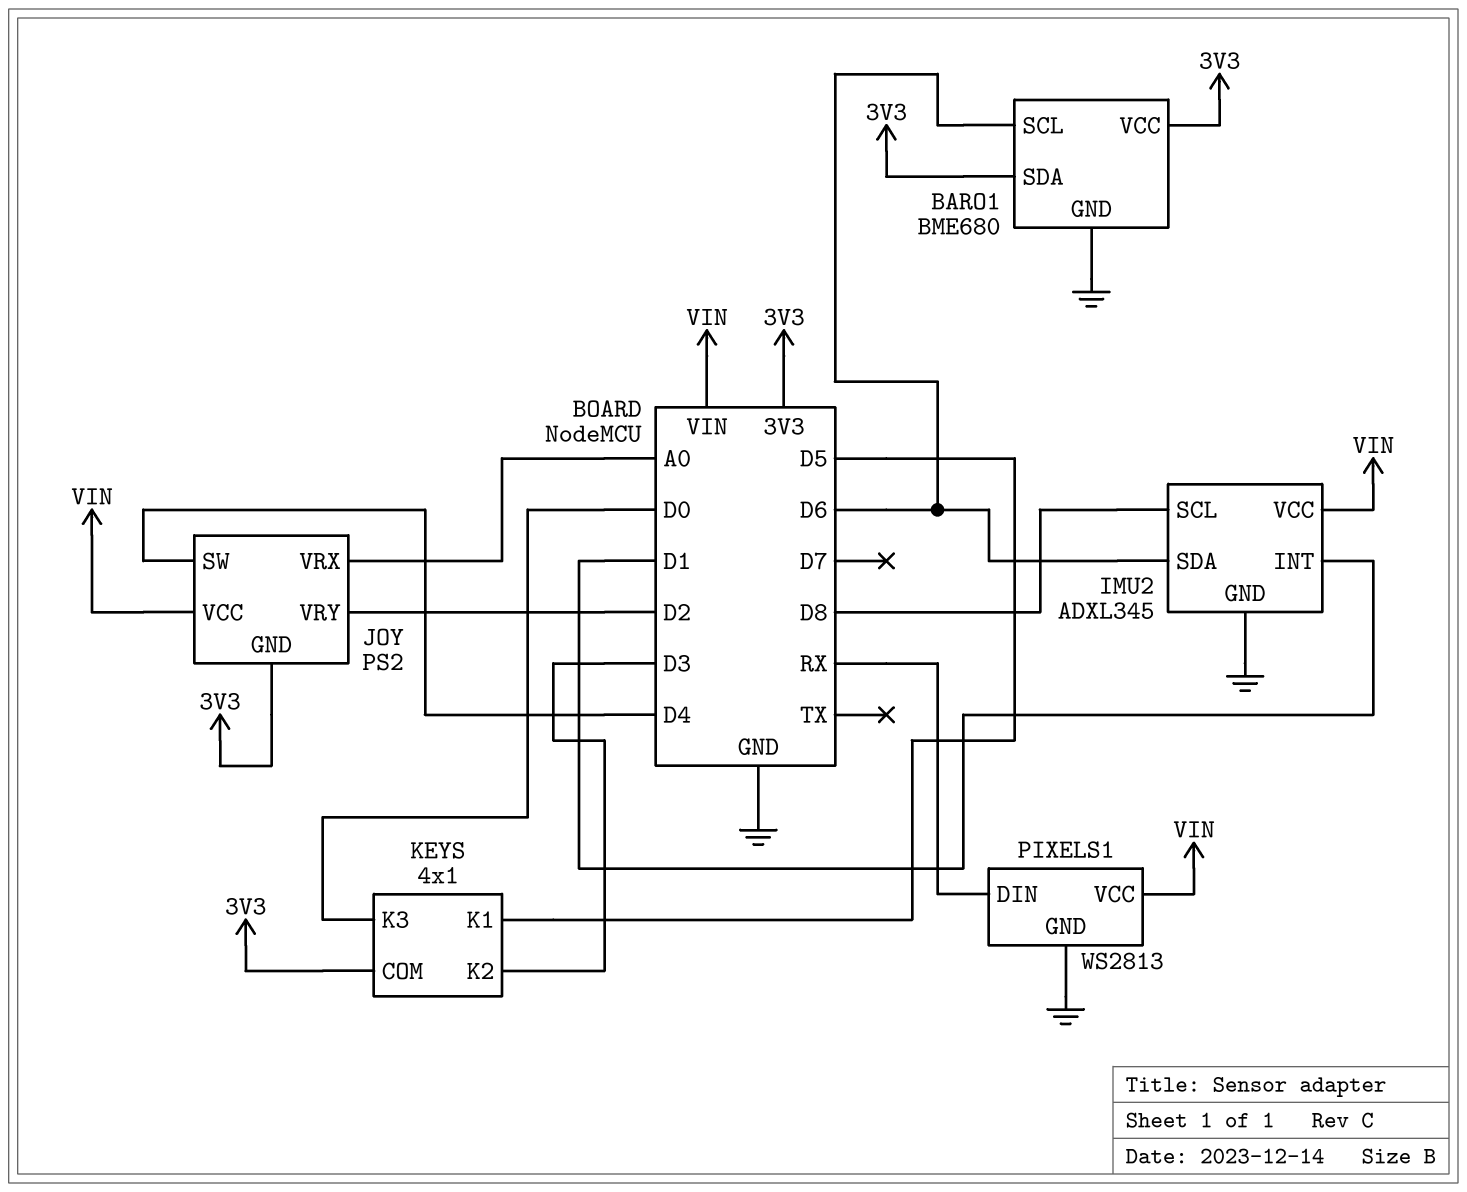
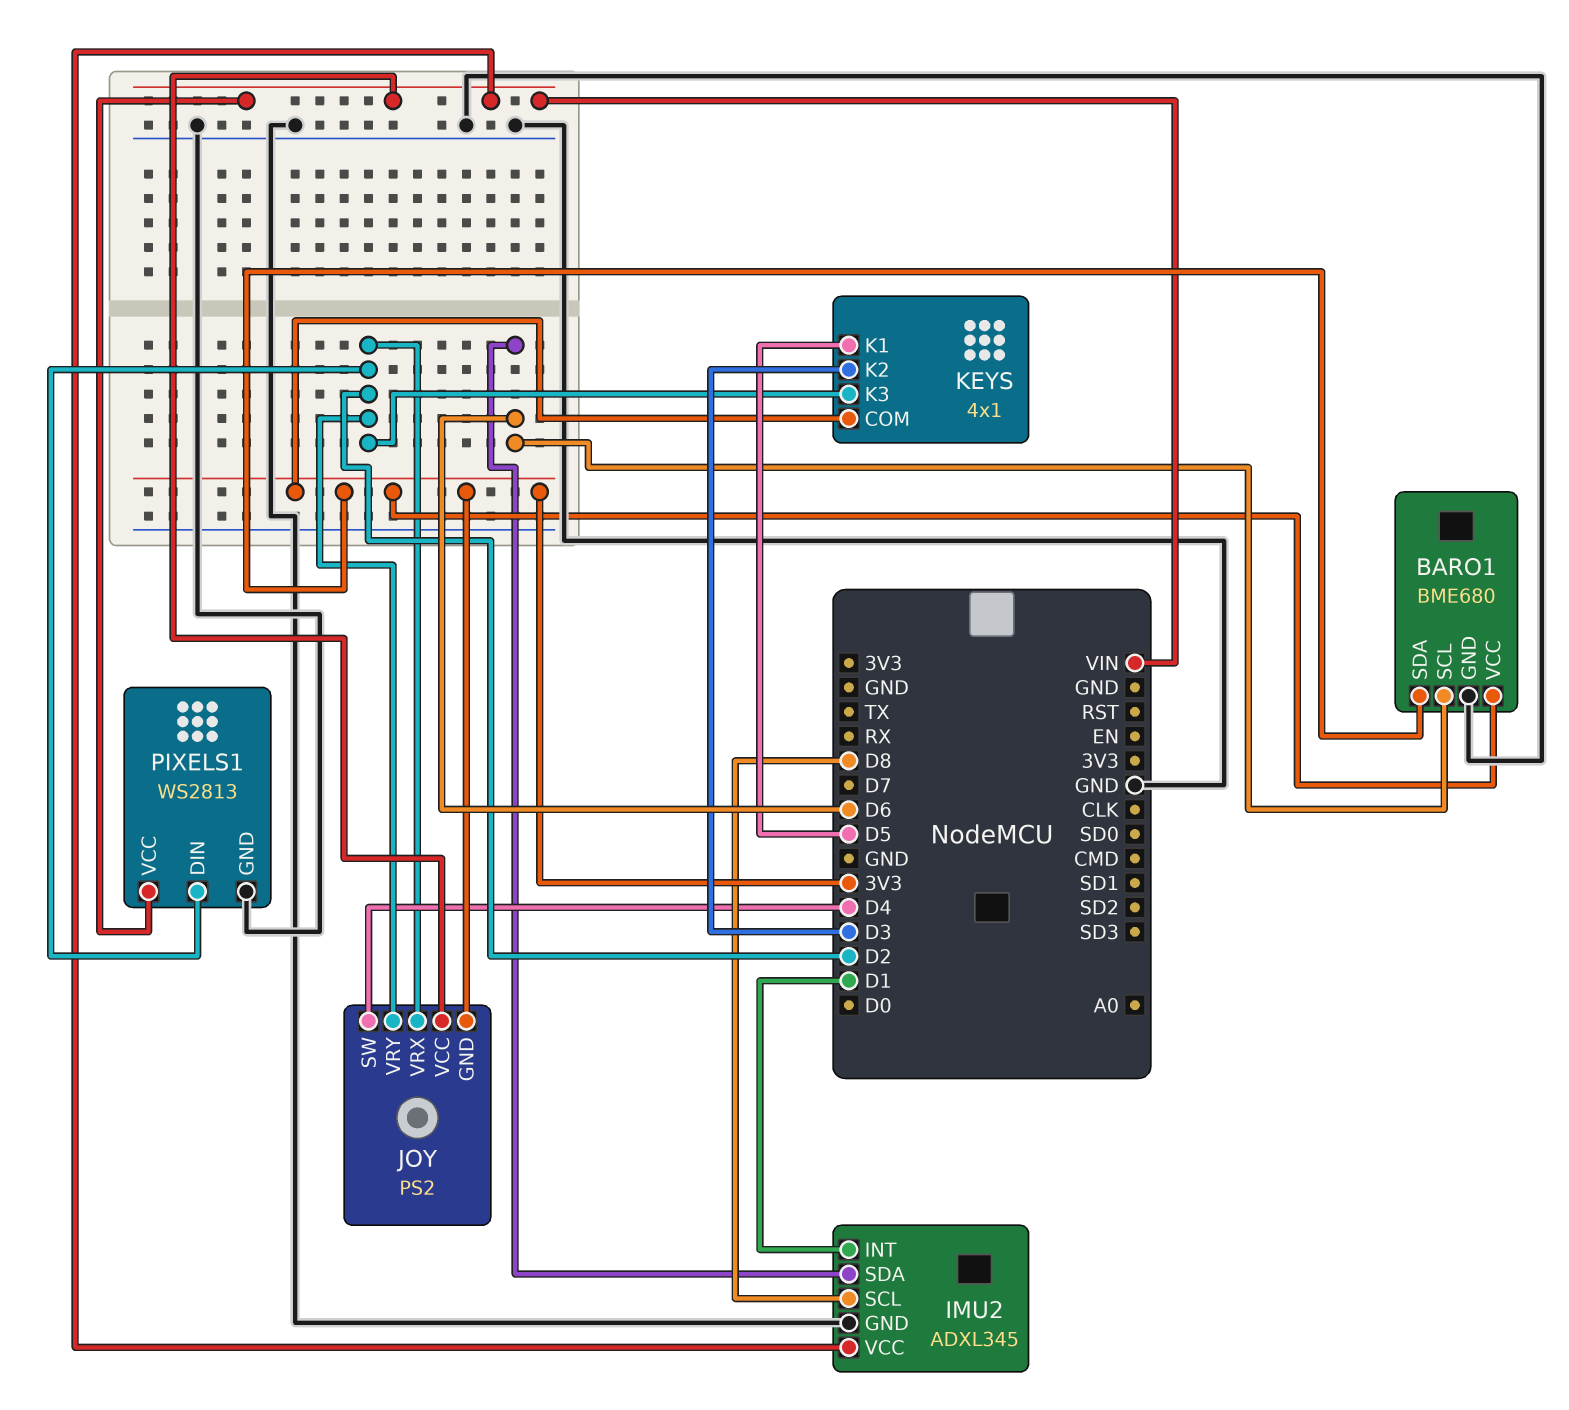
JOY pin VRX: A0 -> D2
KEYS pin K3: D0 -> D2
PIXELS1 pin DIN: RX -> D2

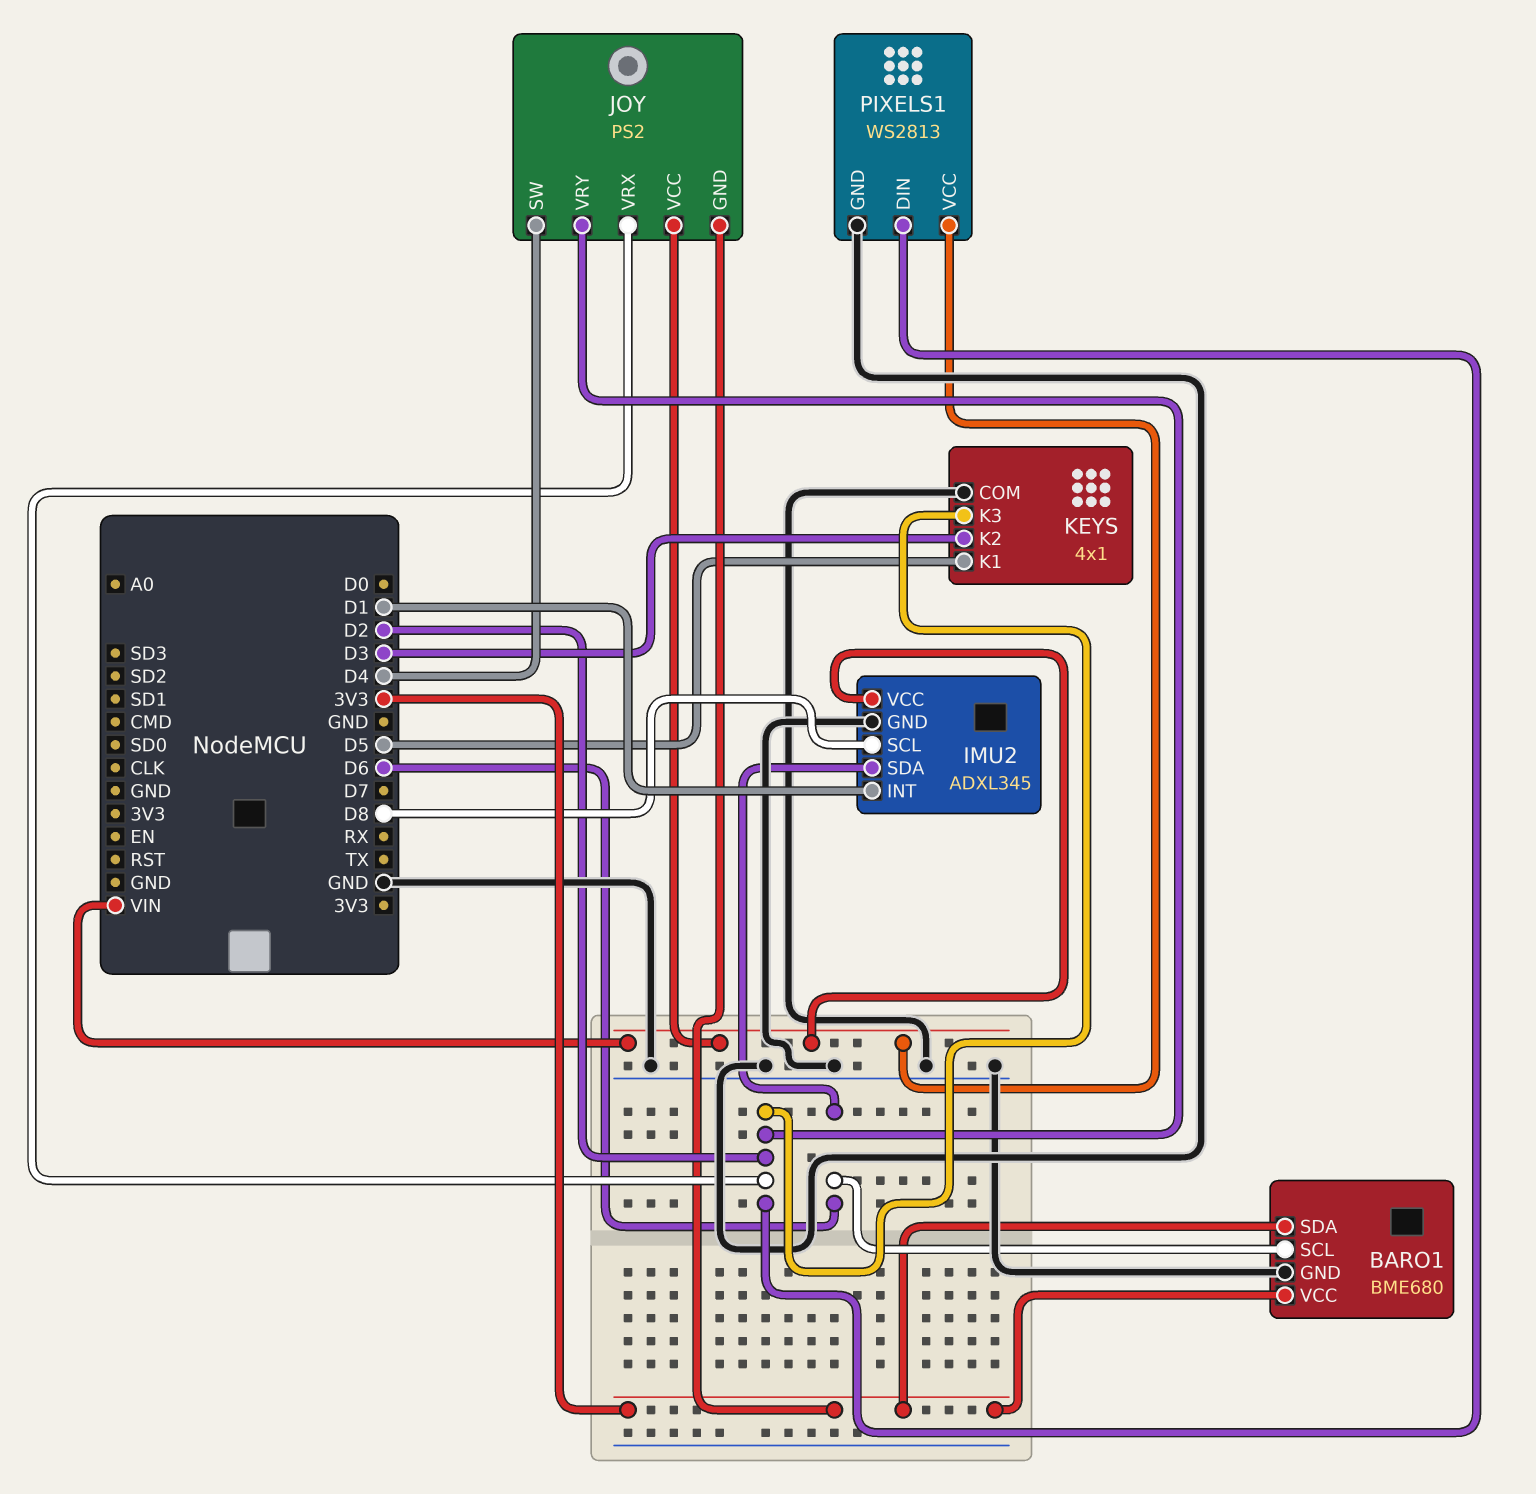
KEYS pin COM: 3V3 -> GND

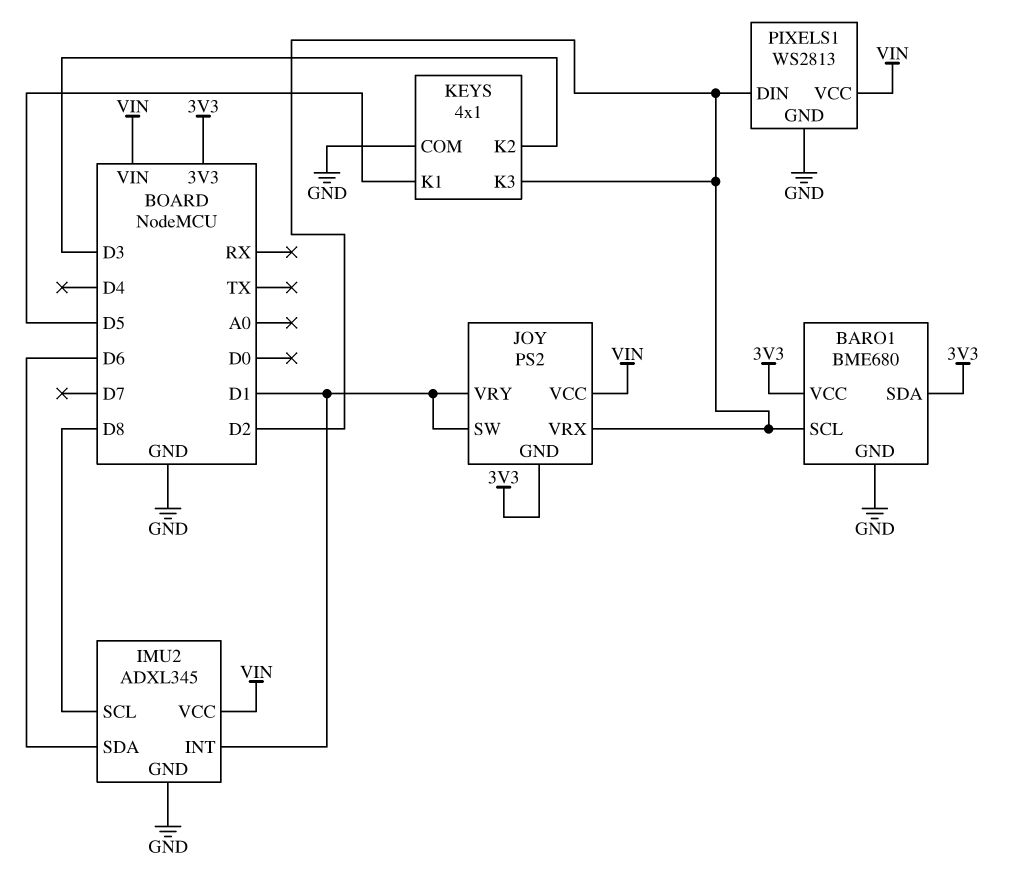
BARO1 pin SCL: D6 -> D2
JOY pin SW: D4 -> D1
JOY pin VRY: D2 -> D1

